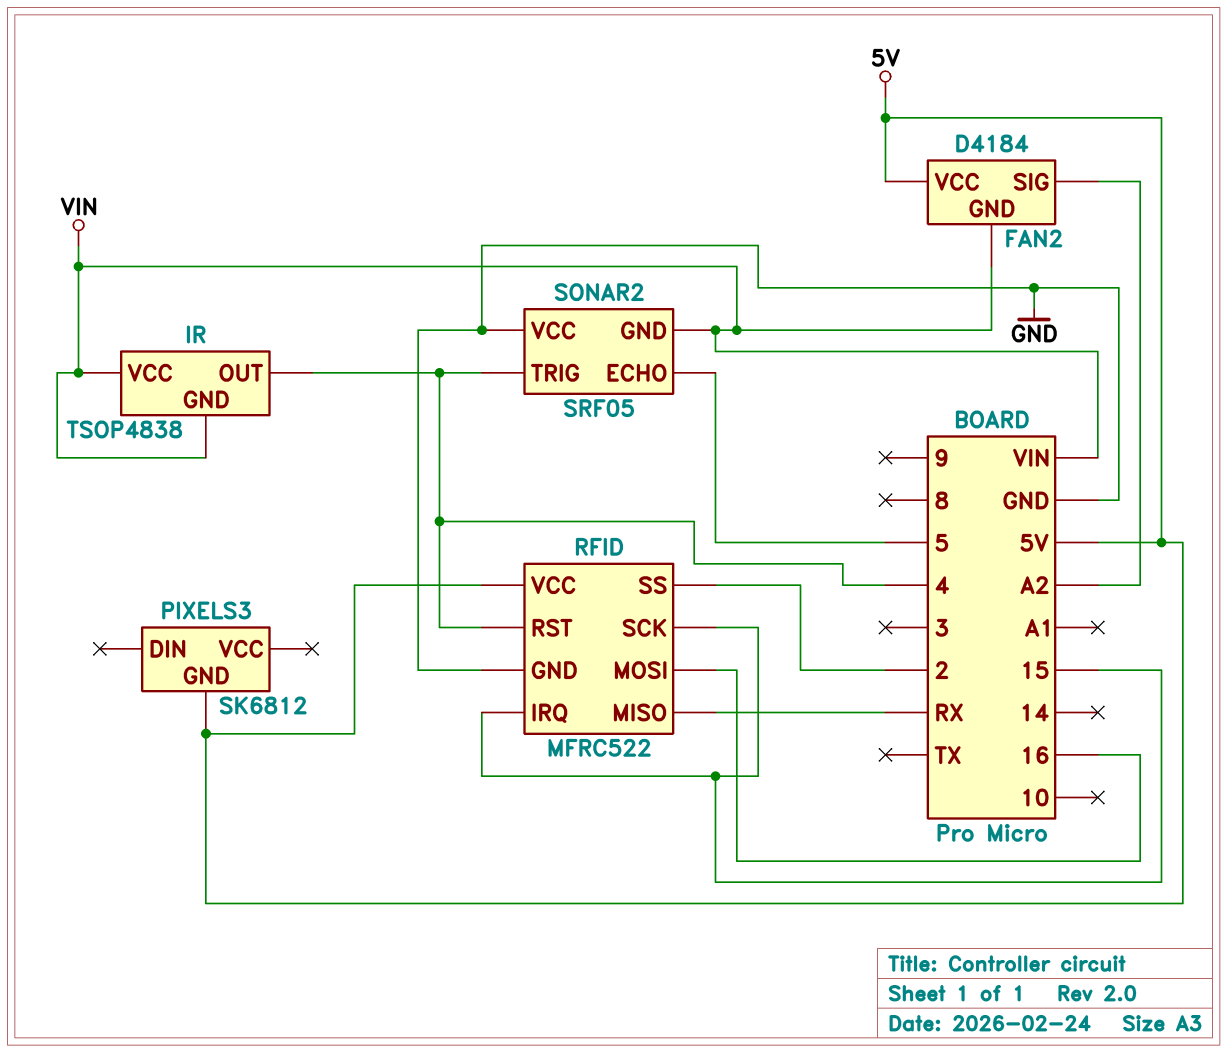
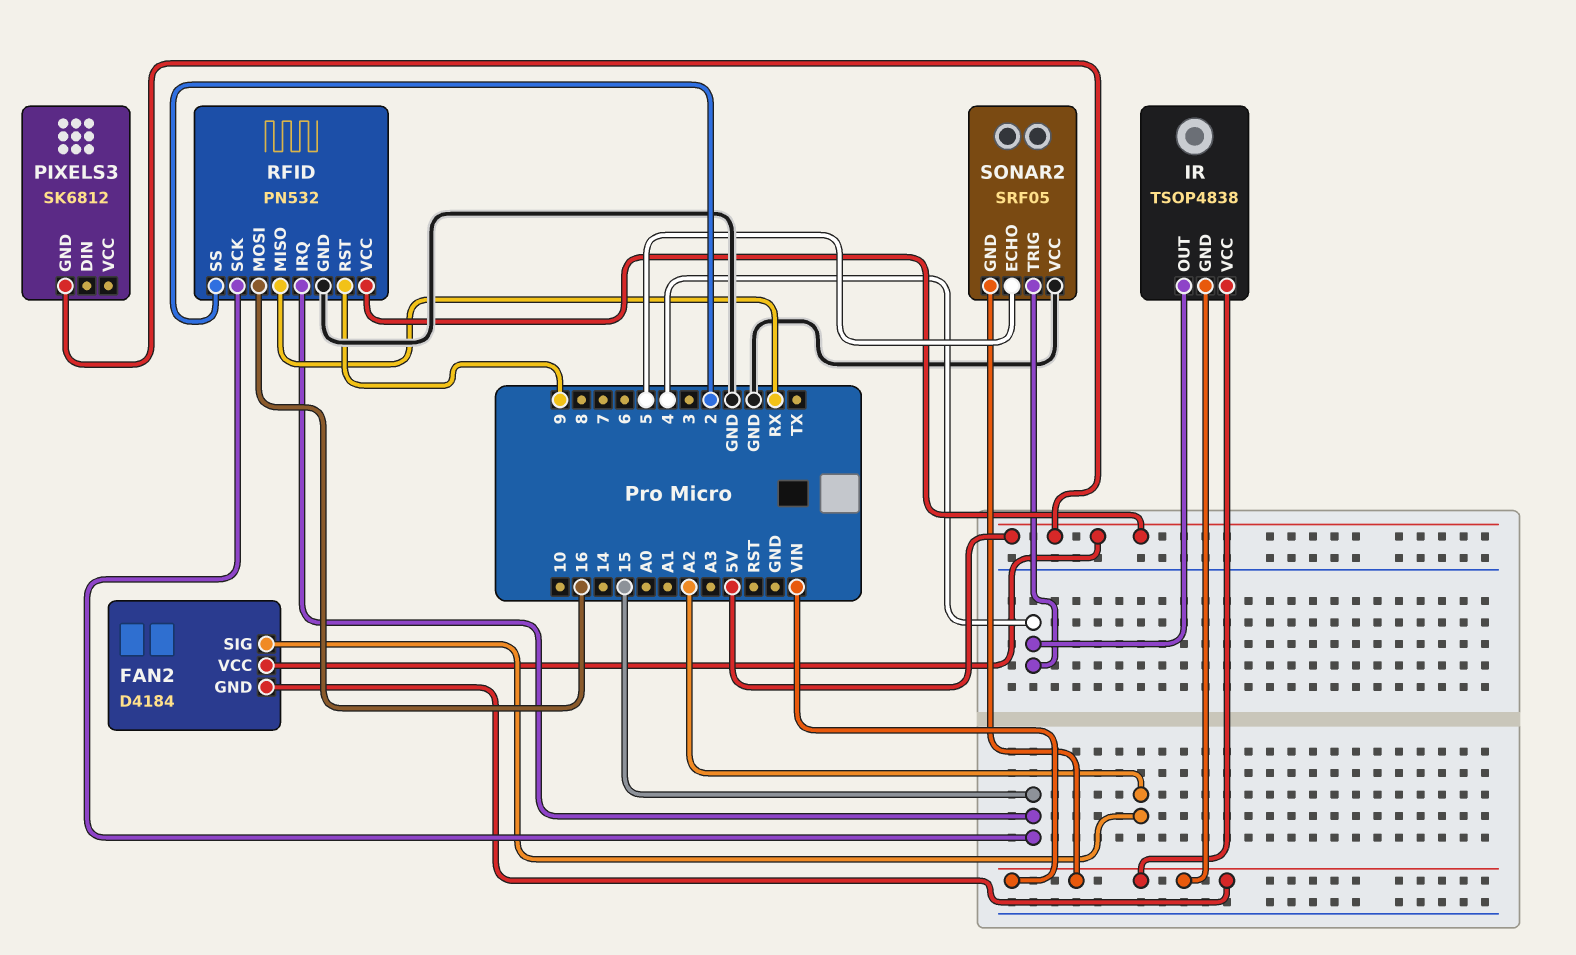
RFID: MFRC522 -> PN532
RFID pin RST: 4 -> 9

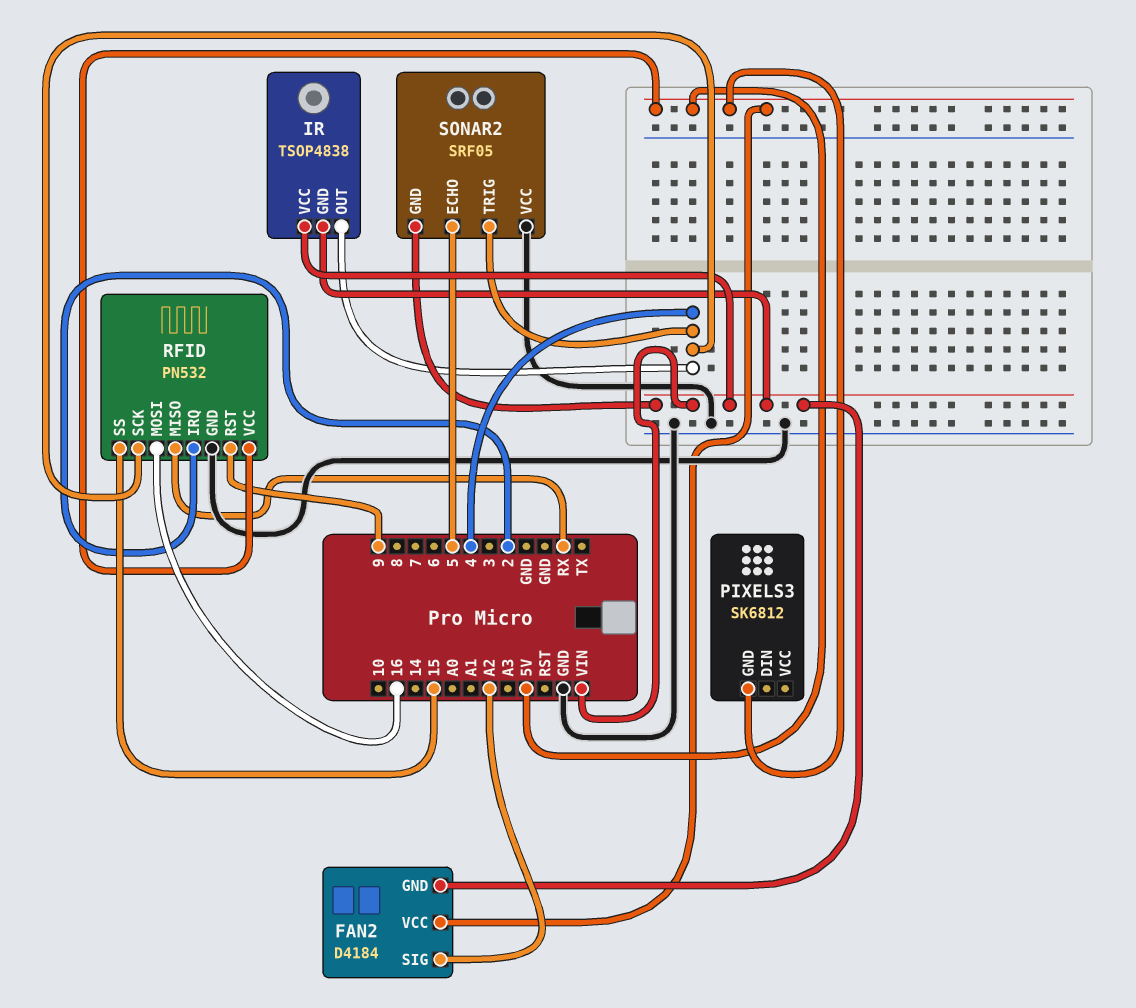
RFID pin IRQ: 15 -> 2
RFID pin SCK: 15 -> 4
RFID pin SS: 2 -> 15

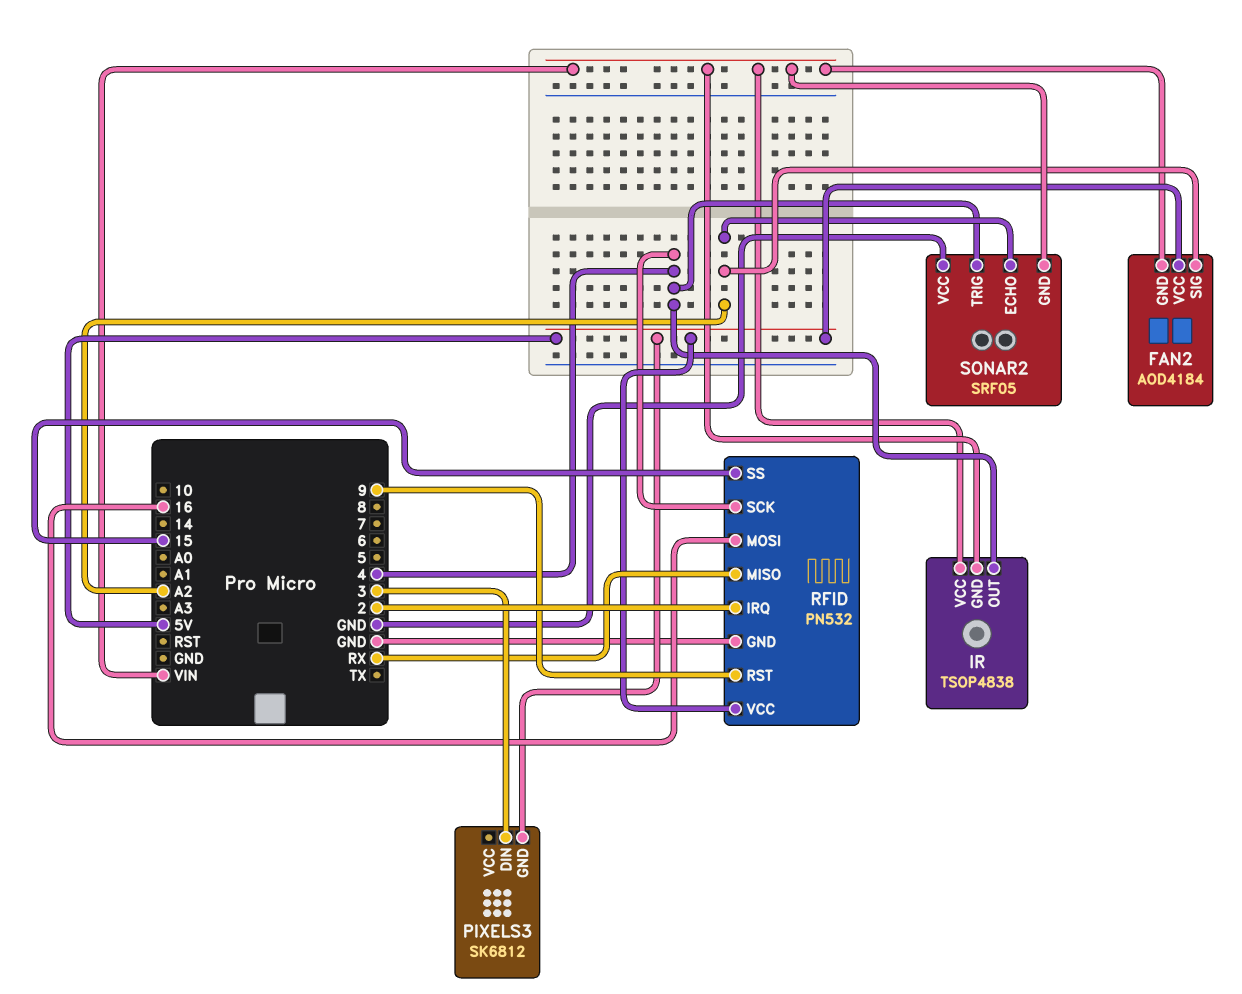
FAN2: D4184 -> AOD4184
PIXELS3 pin DIN: none -> 3
SONAR2 pin ECHO: 5 -> A2

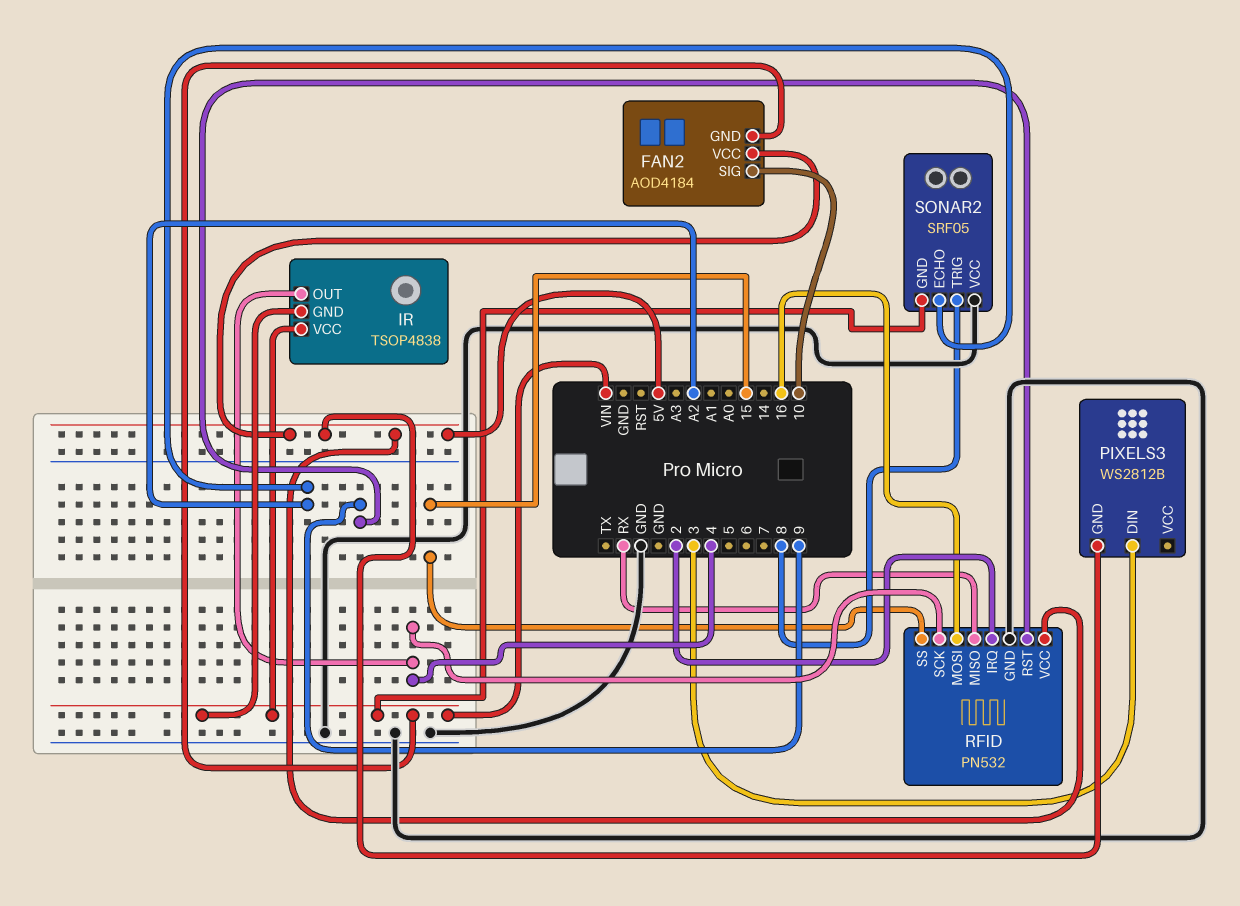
FAN2 pin SIG: A2 -> 10
PIXELS3: SK6812 -> WS2812B
SONAR2 pin TRIG: 4 -> 8

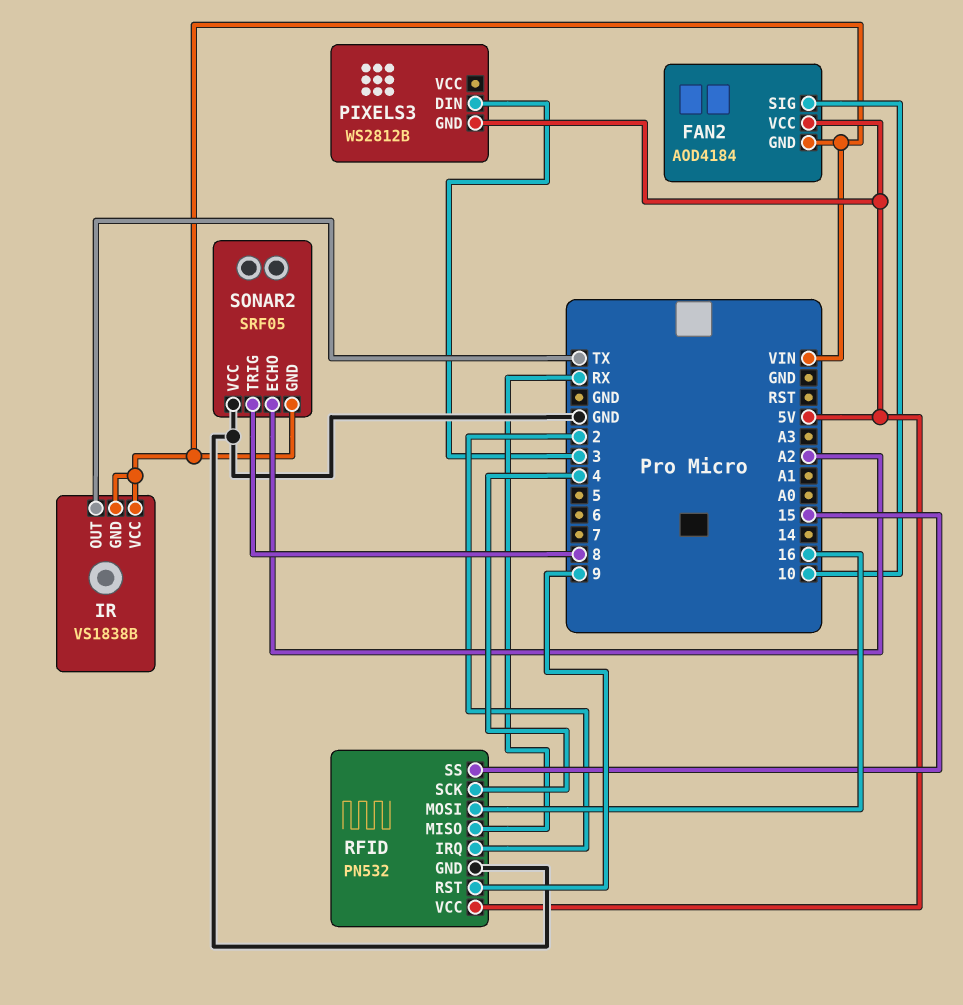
IR: TSOP4838 -> VS1838B
IR pin OUT: 4 -> TX

